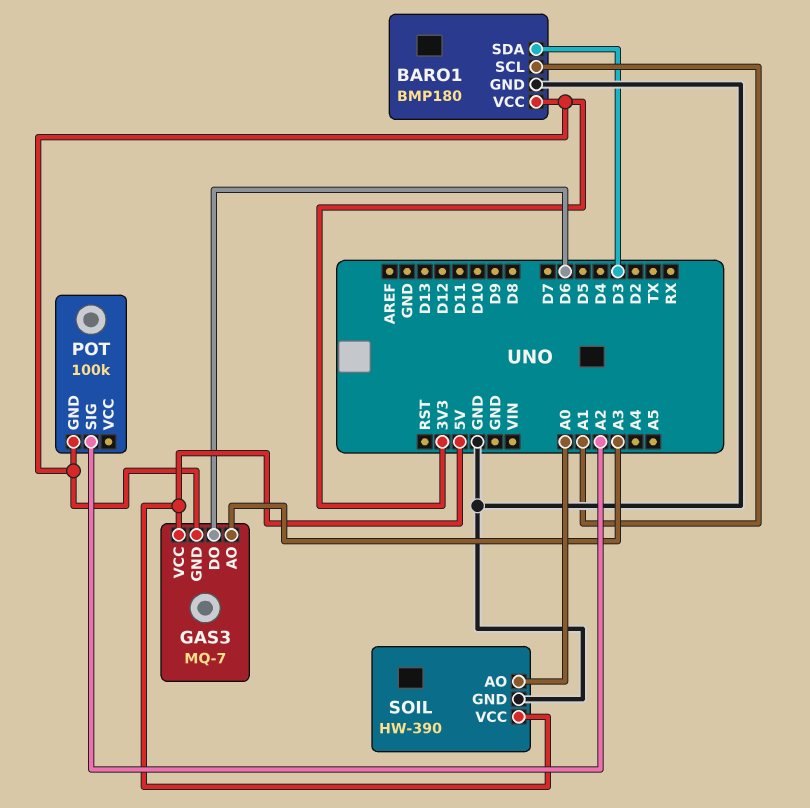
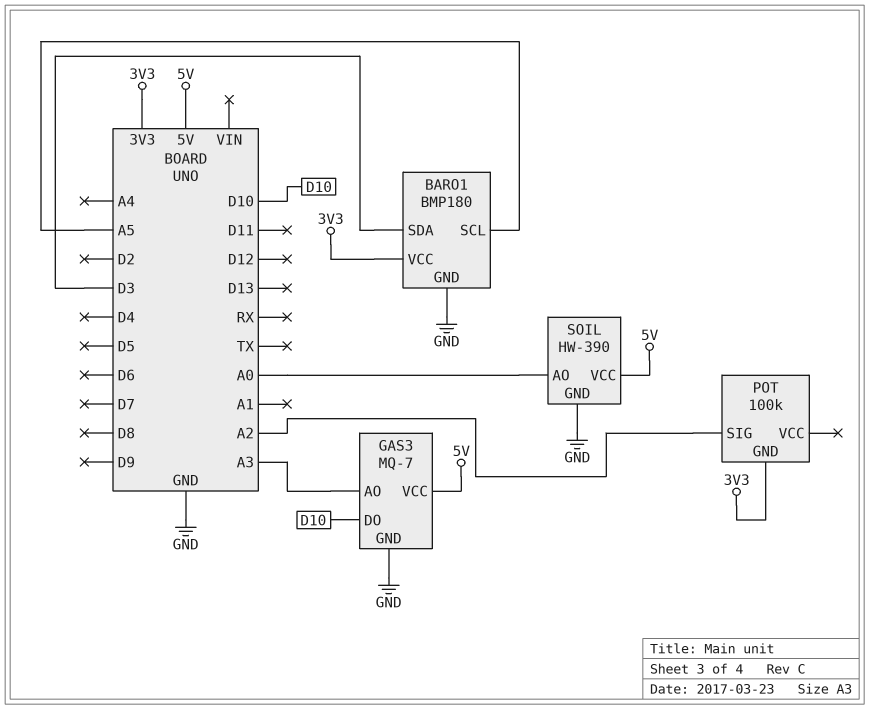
BARO1 pin SCL: A1 -> A5
GAS3 pin DO: D6 -> D10
GAS3 pin GND: 3V3 -> GND

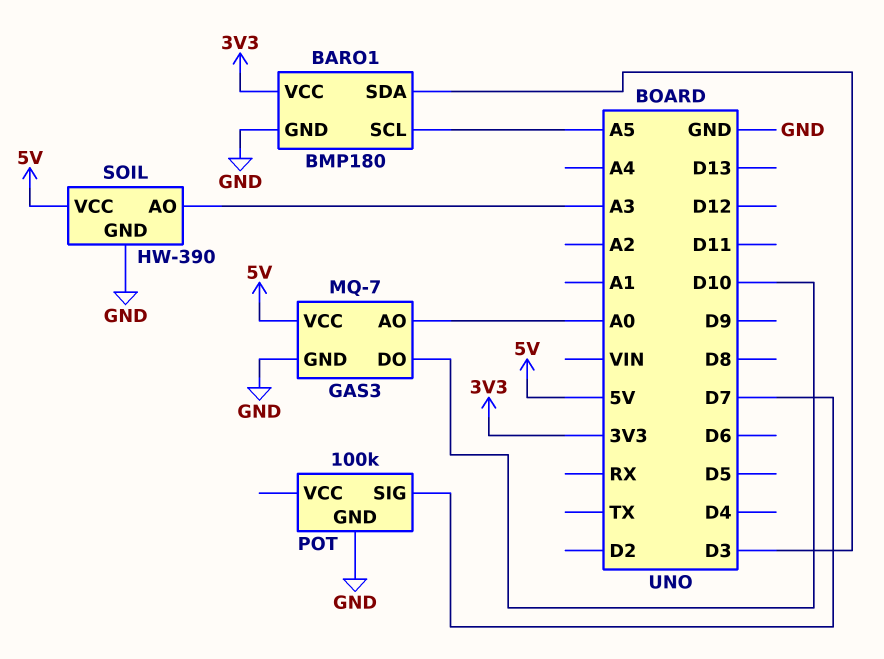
GAS3 pin AO: A3 -> A0
POT pin GND: 3V3 -> GND
POT pin SIG: A2 -> D7
SOIL pin AO: A0 -> A3

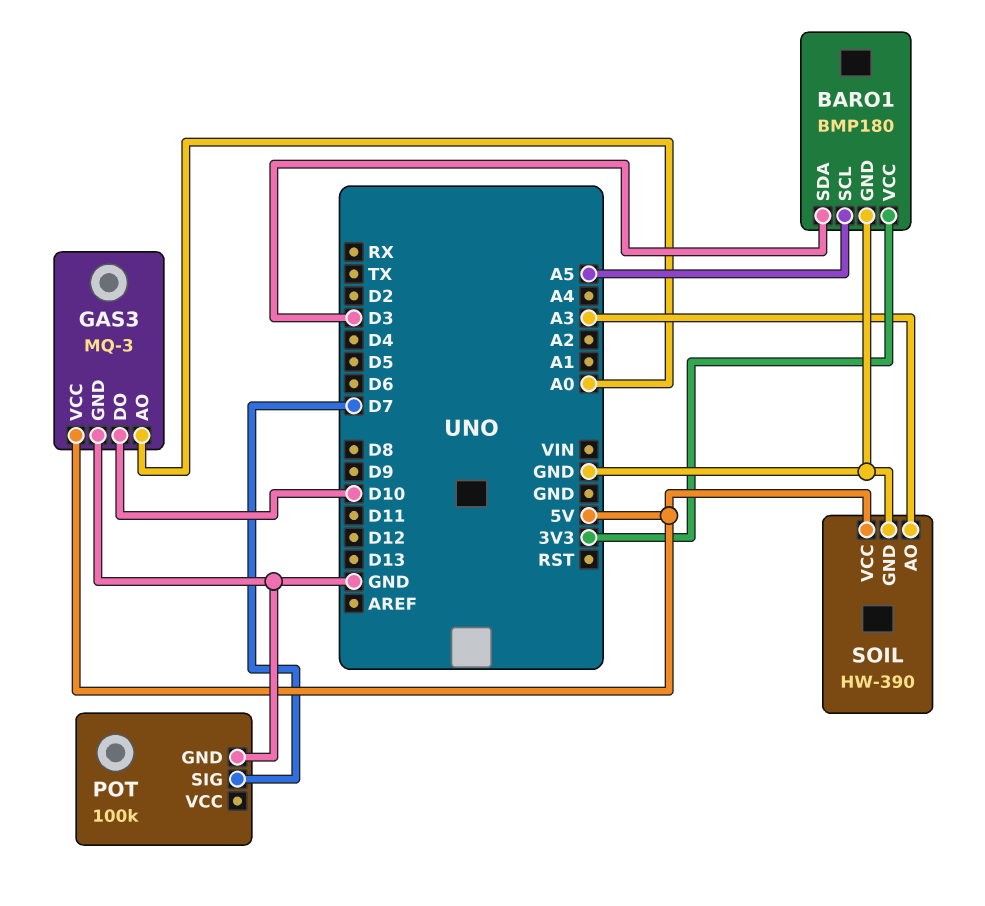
GAS3: MQ-7 -> MQ-3

